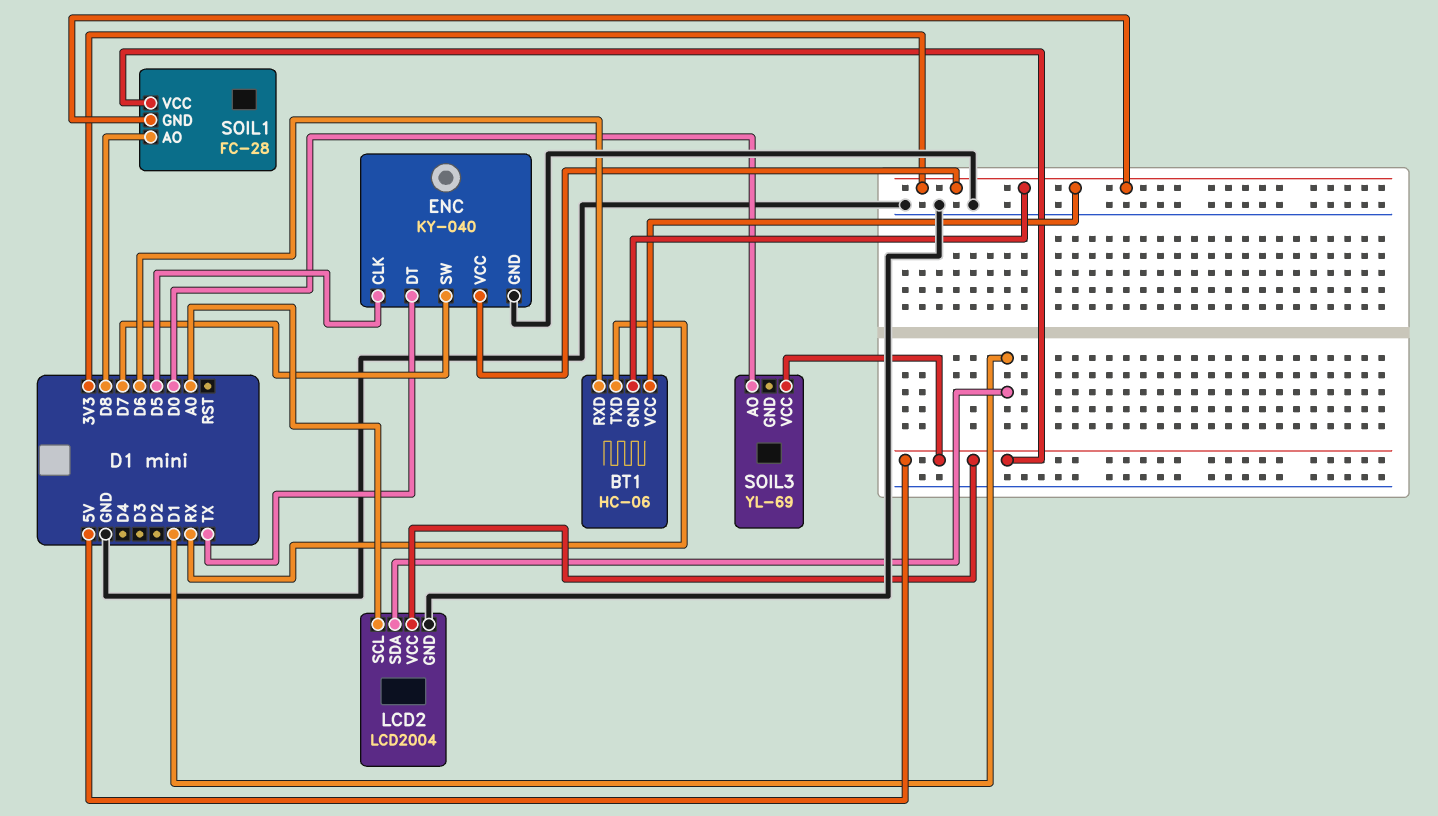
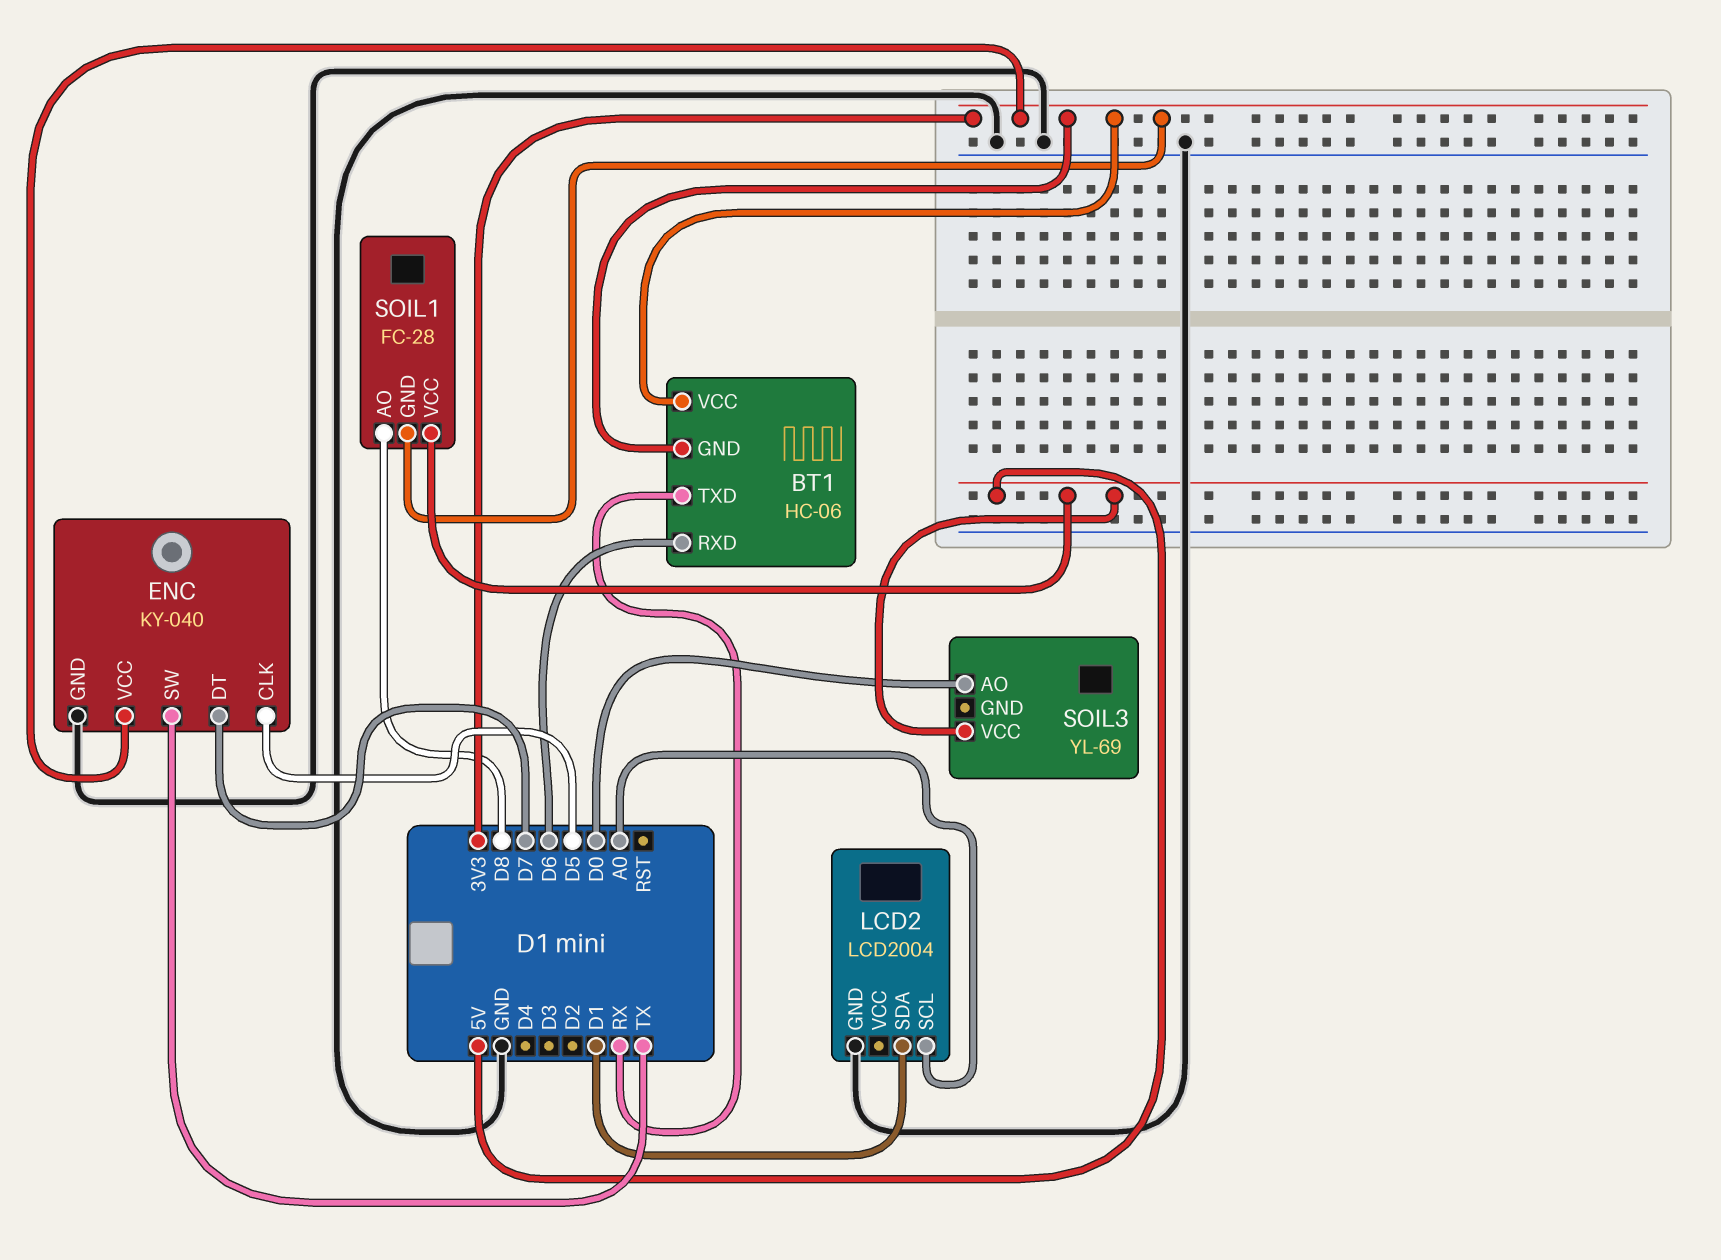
ENC pin DT: TX -> D7
ENC pin SW: D7 -> TX
LCD2 pin VCC: 5V -> none

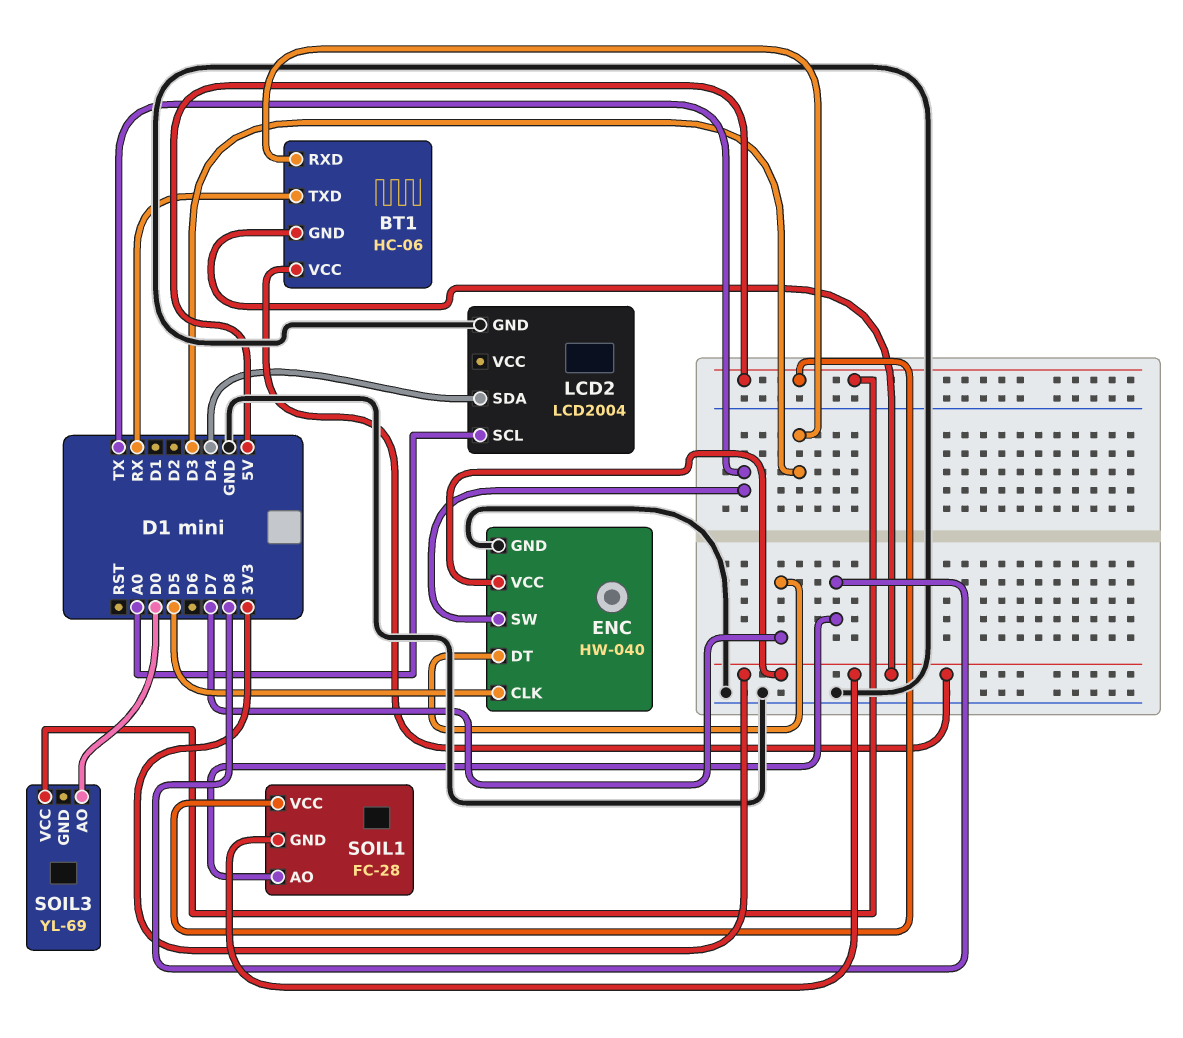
BT1 pin RXD: D6 -> D3
ENC: KY-040 -> HW-040
LCD2 pin SDA: D1 -> D4

